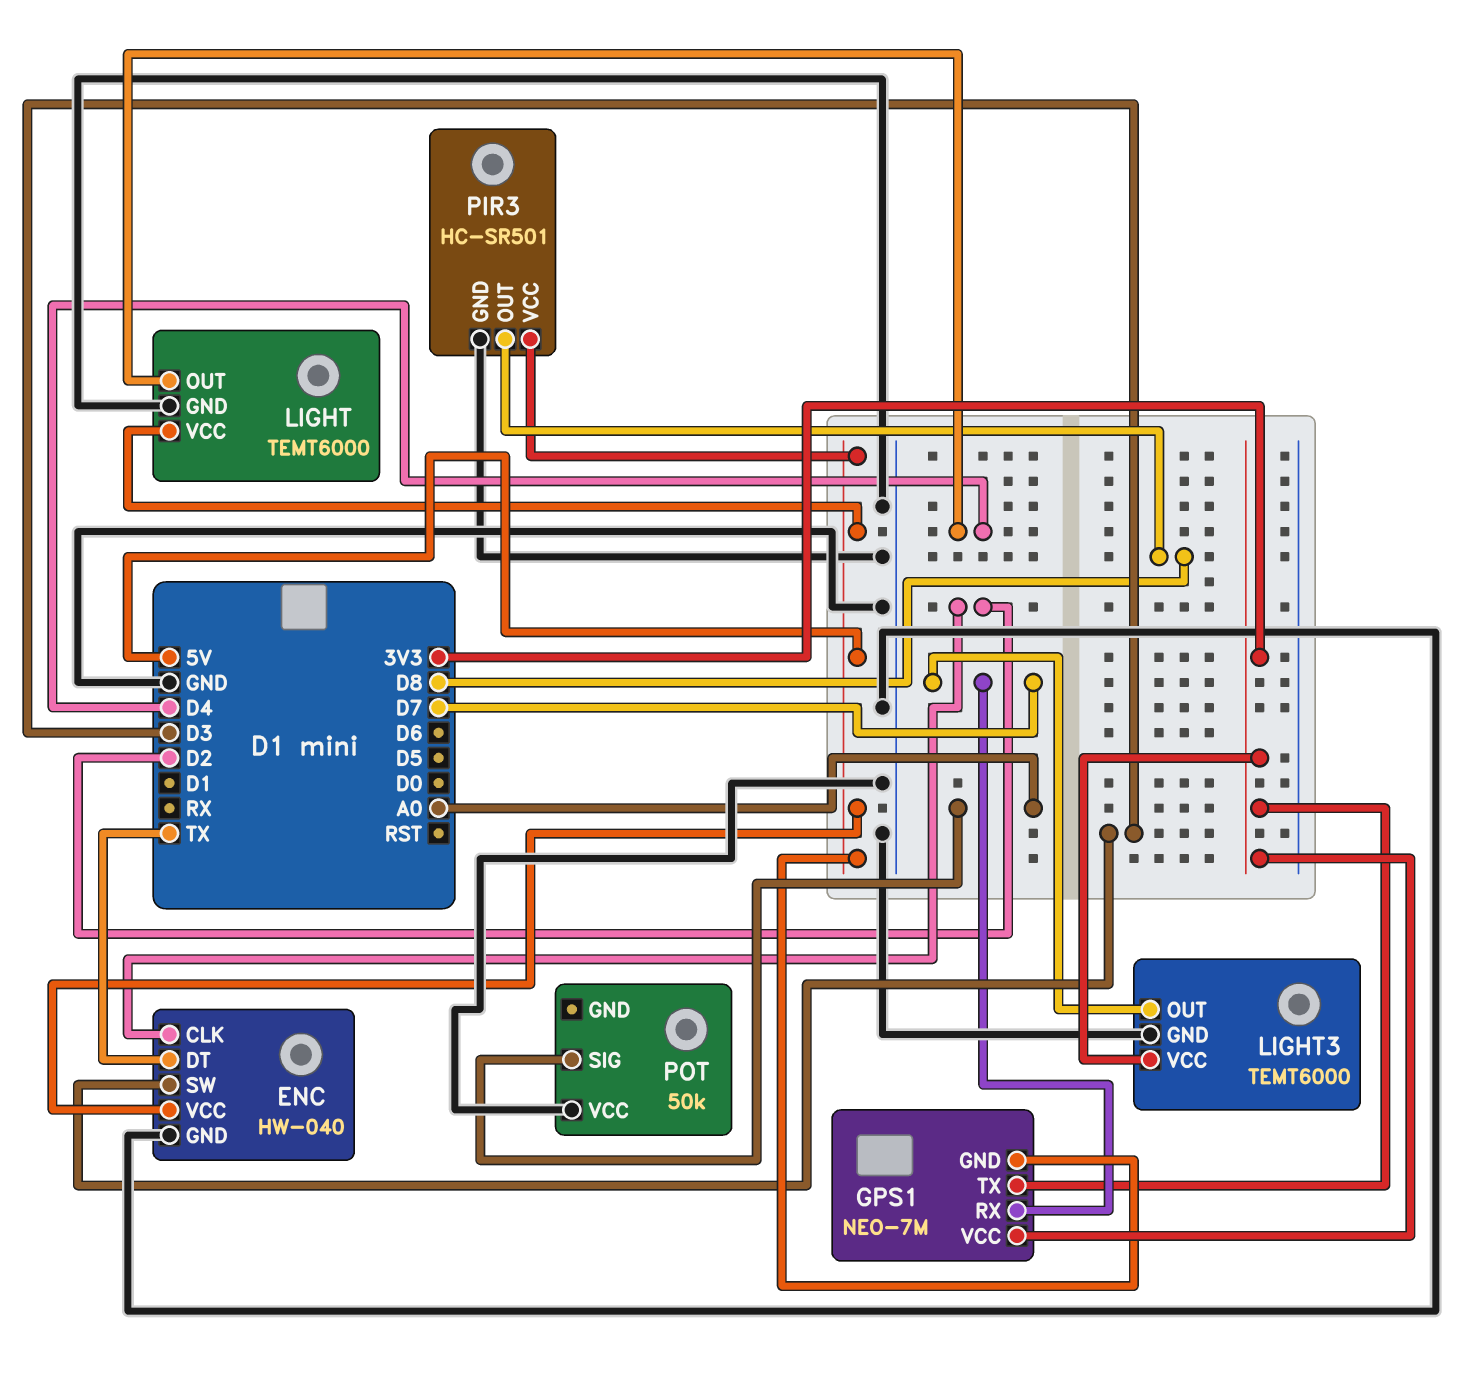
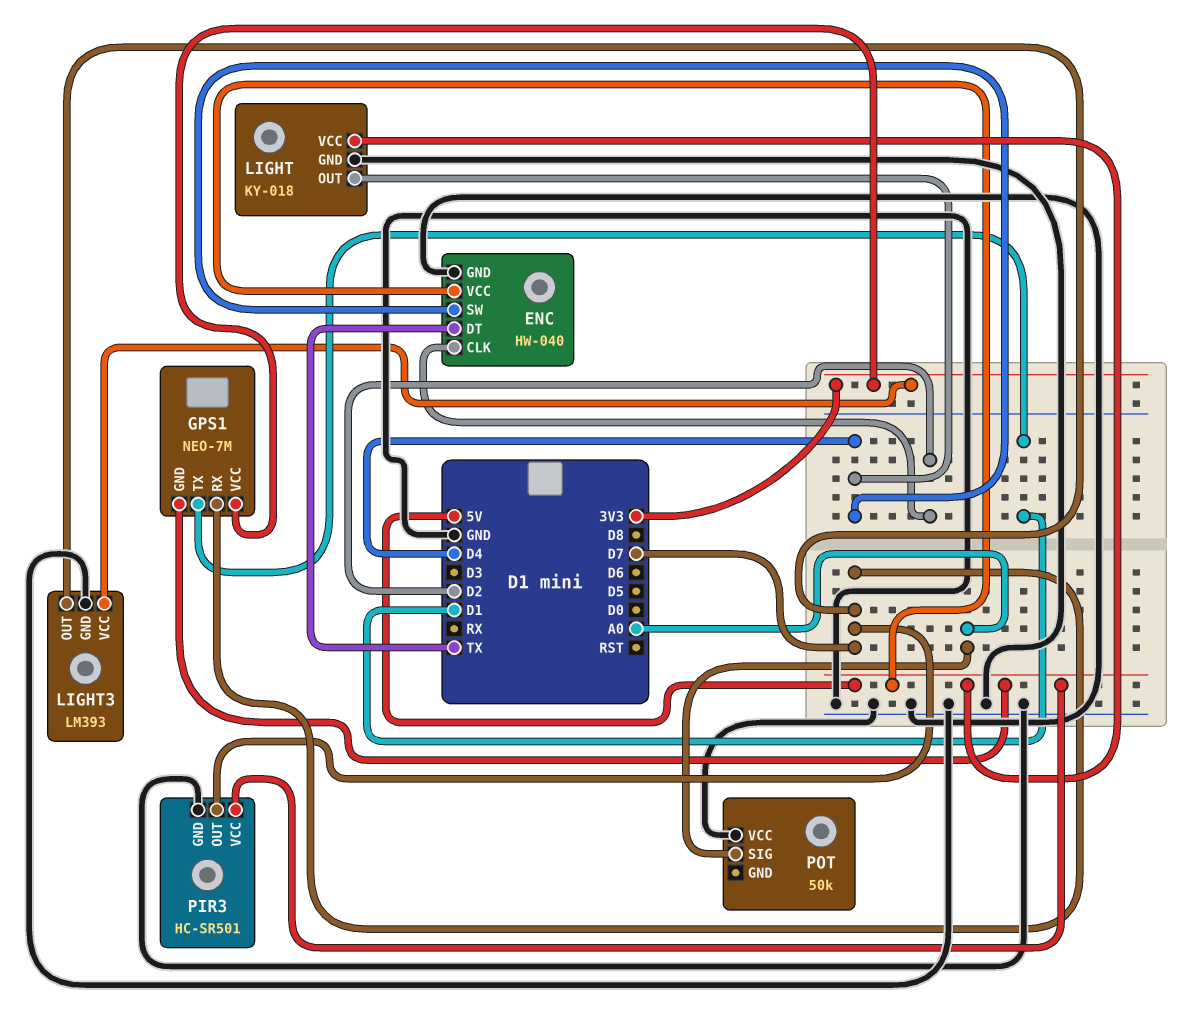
ENC pin SW: D3 -> D4
GPS1 pin TX: 3V3 -> D1
LIGHT: TEMT6000 -> KY-018
LIGHT3: TEMT6000 -> LM393
PIR3 pin OUT: D8 -> D7

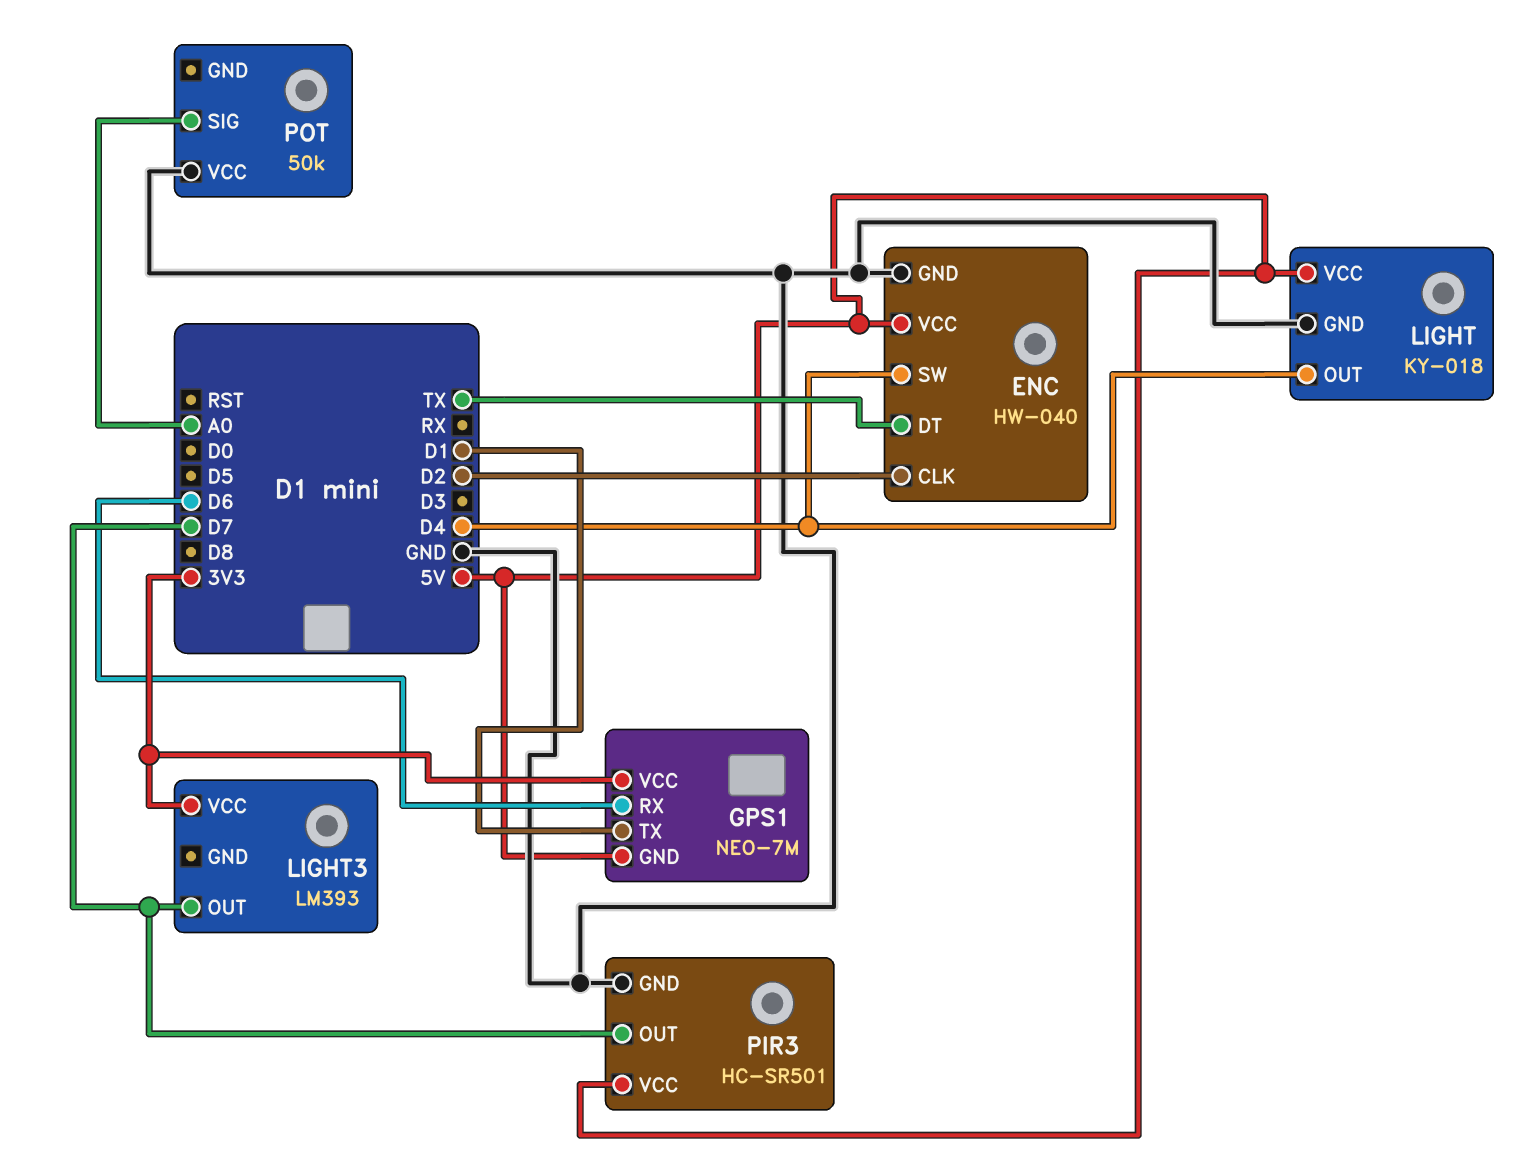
GPS1 pin RX: D7 -> D6
LIGHT3 pin GND: GND -> none

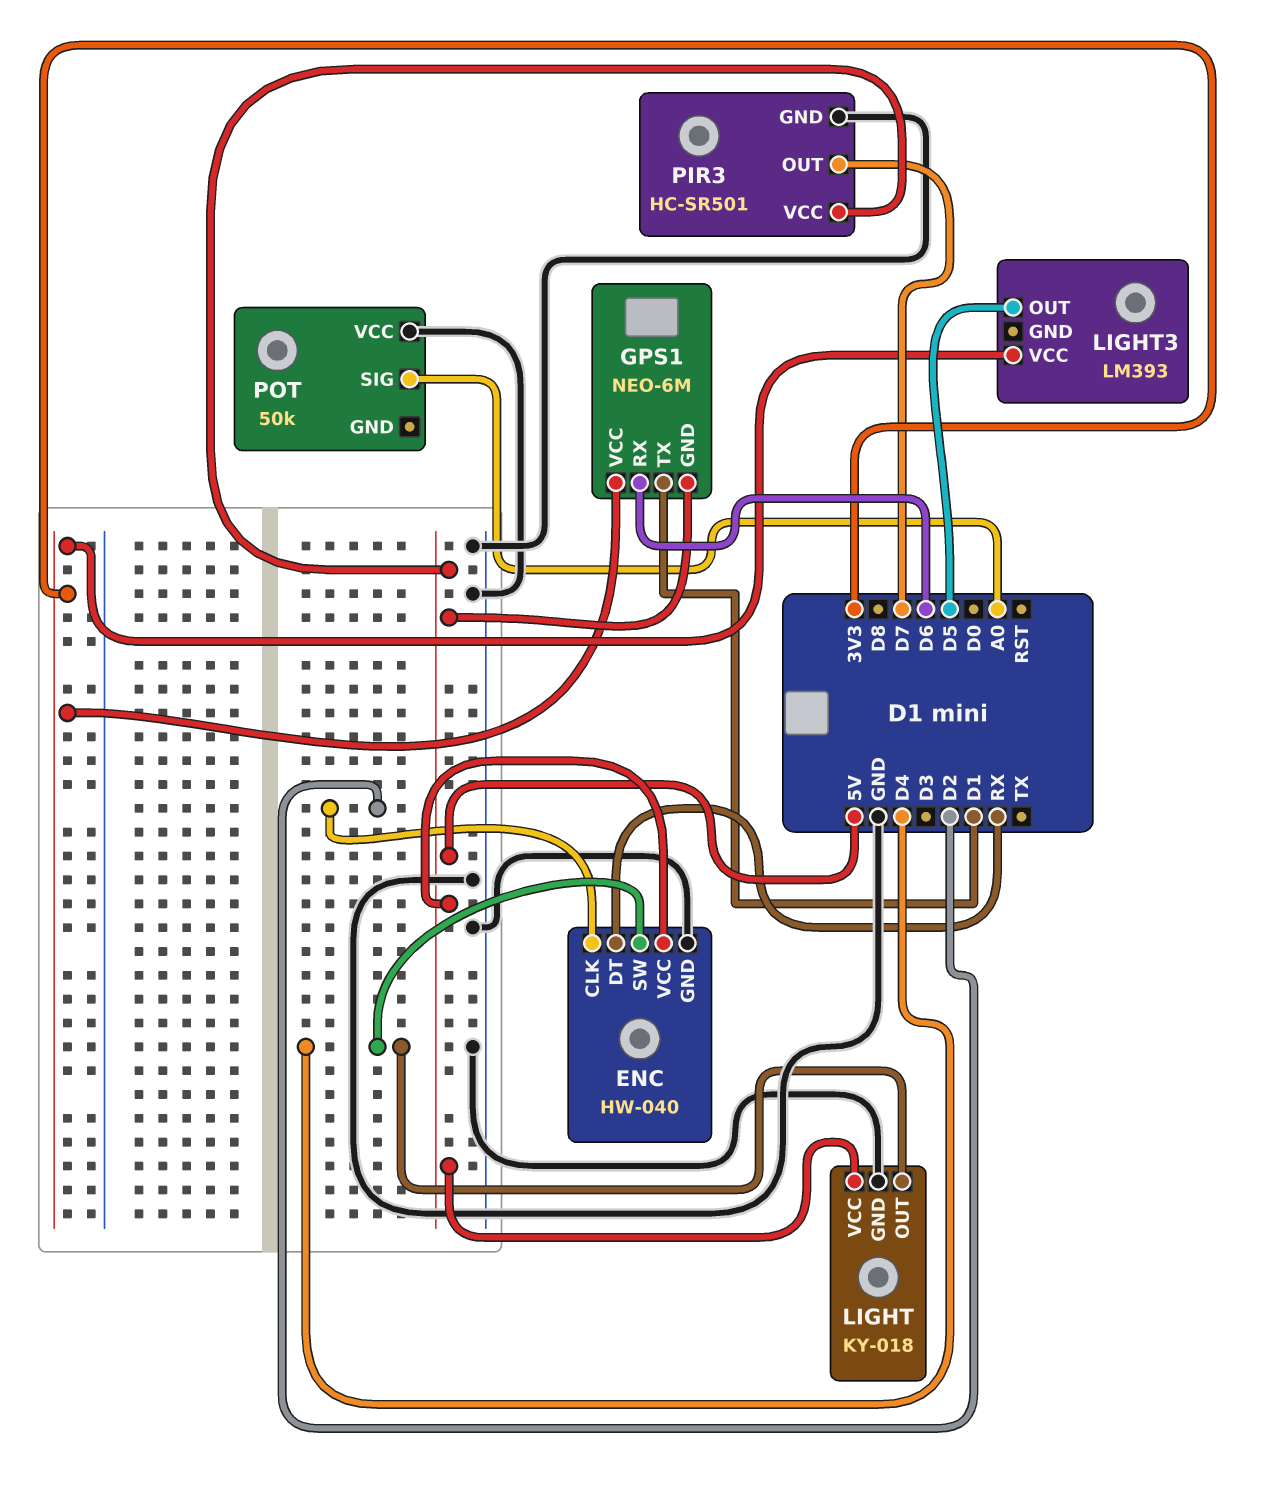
ENC pin DT: TX -> RX
GPS1: NEO-7M -> NEO-6M
LIGHT3 pin OUT: D7 -> D5

